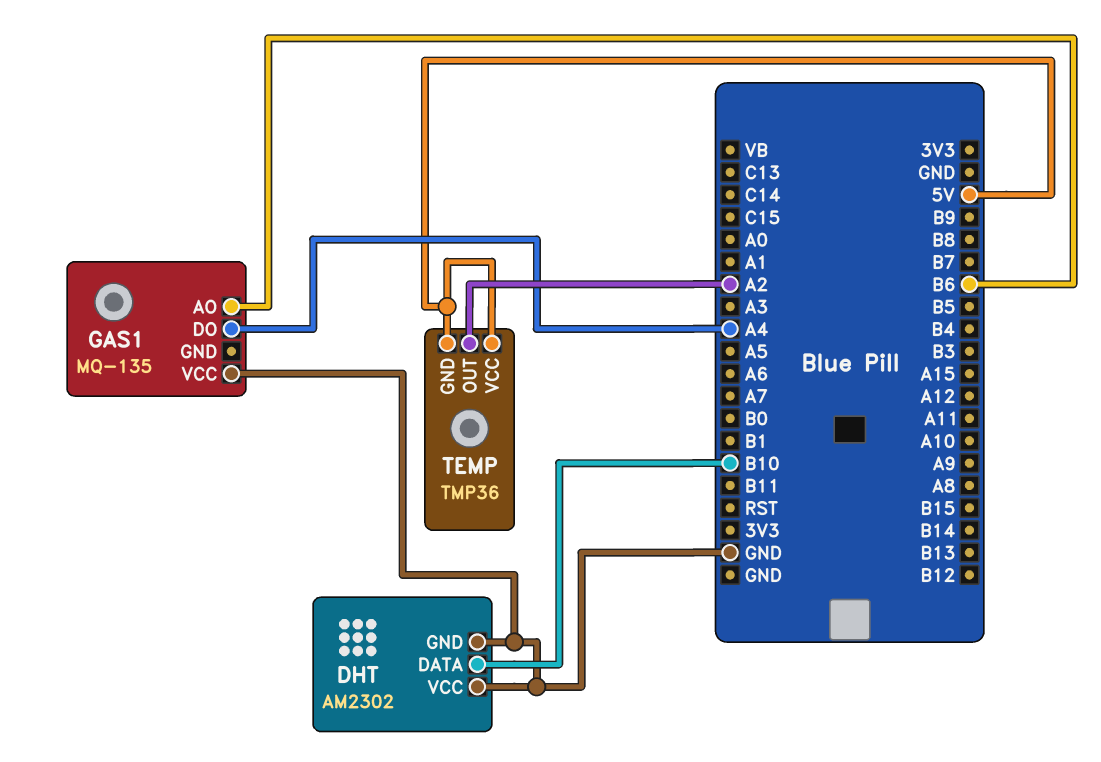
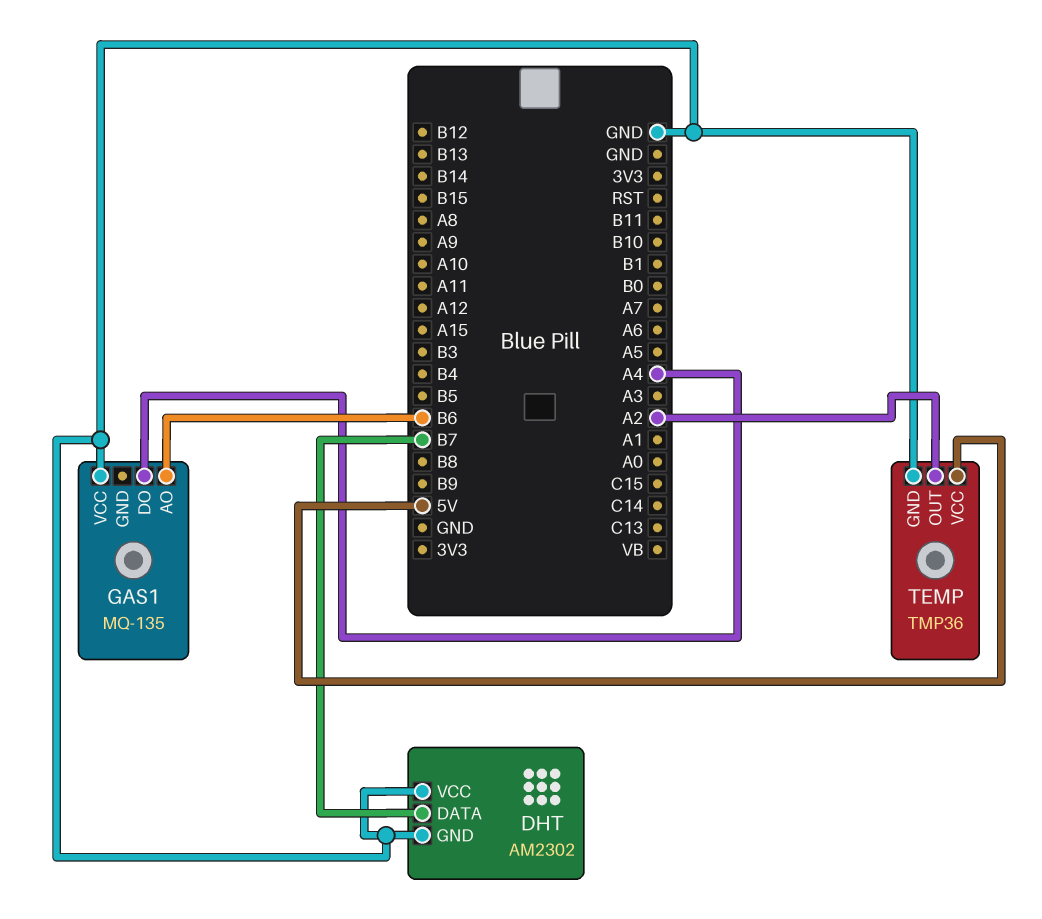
DHT pin DATA: B10 -> B7
TEMP pin GND: 5V -> GND

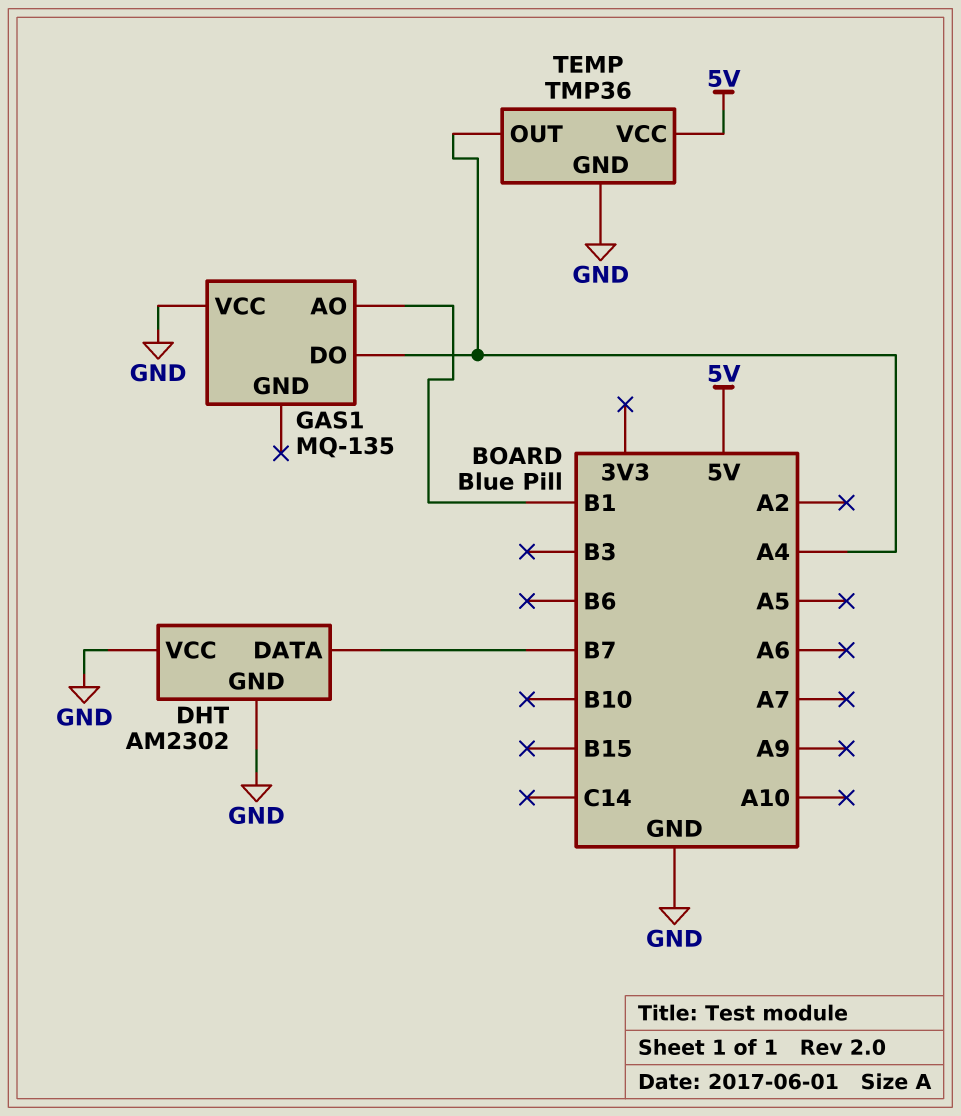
GAS1 pin AO: B6 -> B1
TEMP pin OUT: A2 -> A4

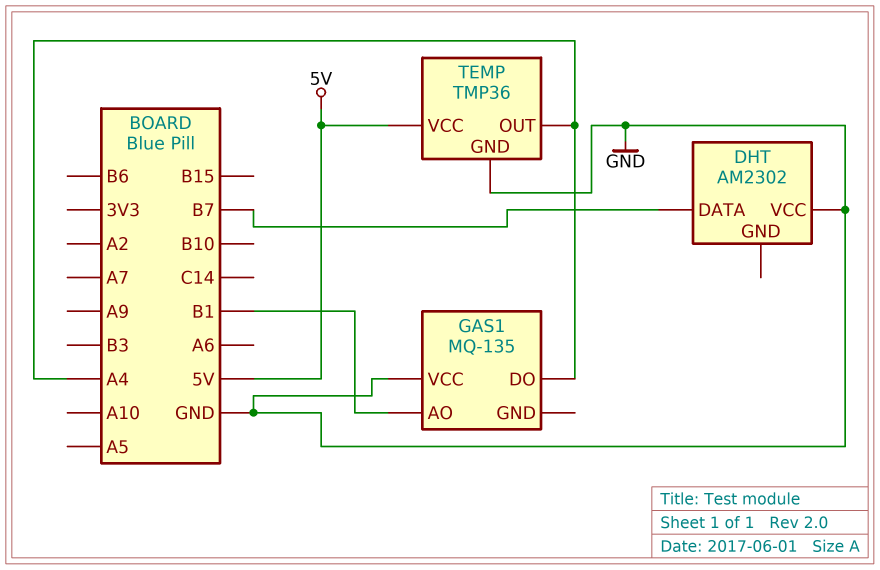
DHT pin GND: GND -> none

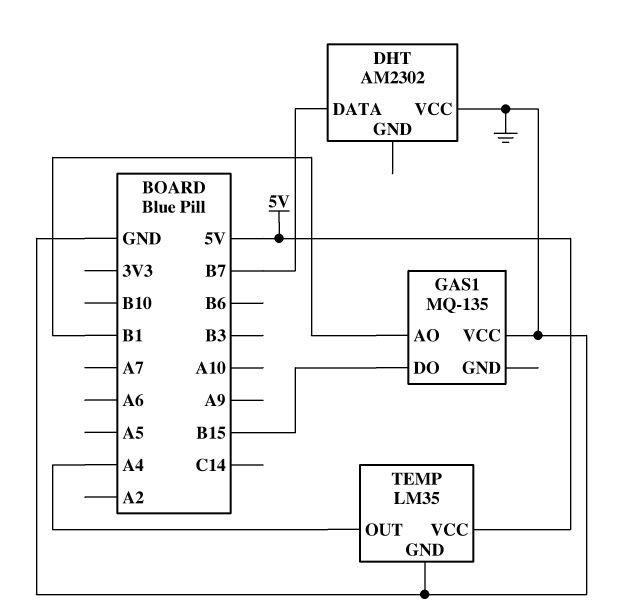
GAS1 pin DO: A4 -> B15
TEMP: TMP36 -> LM35

